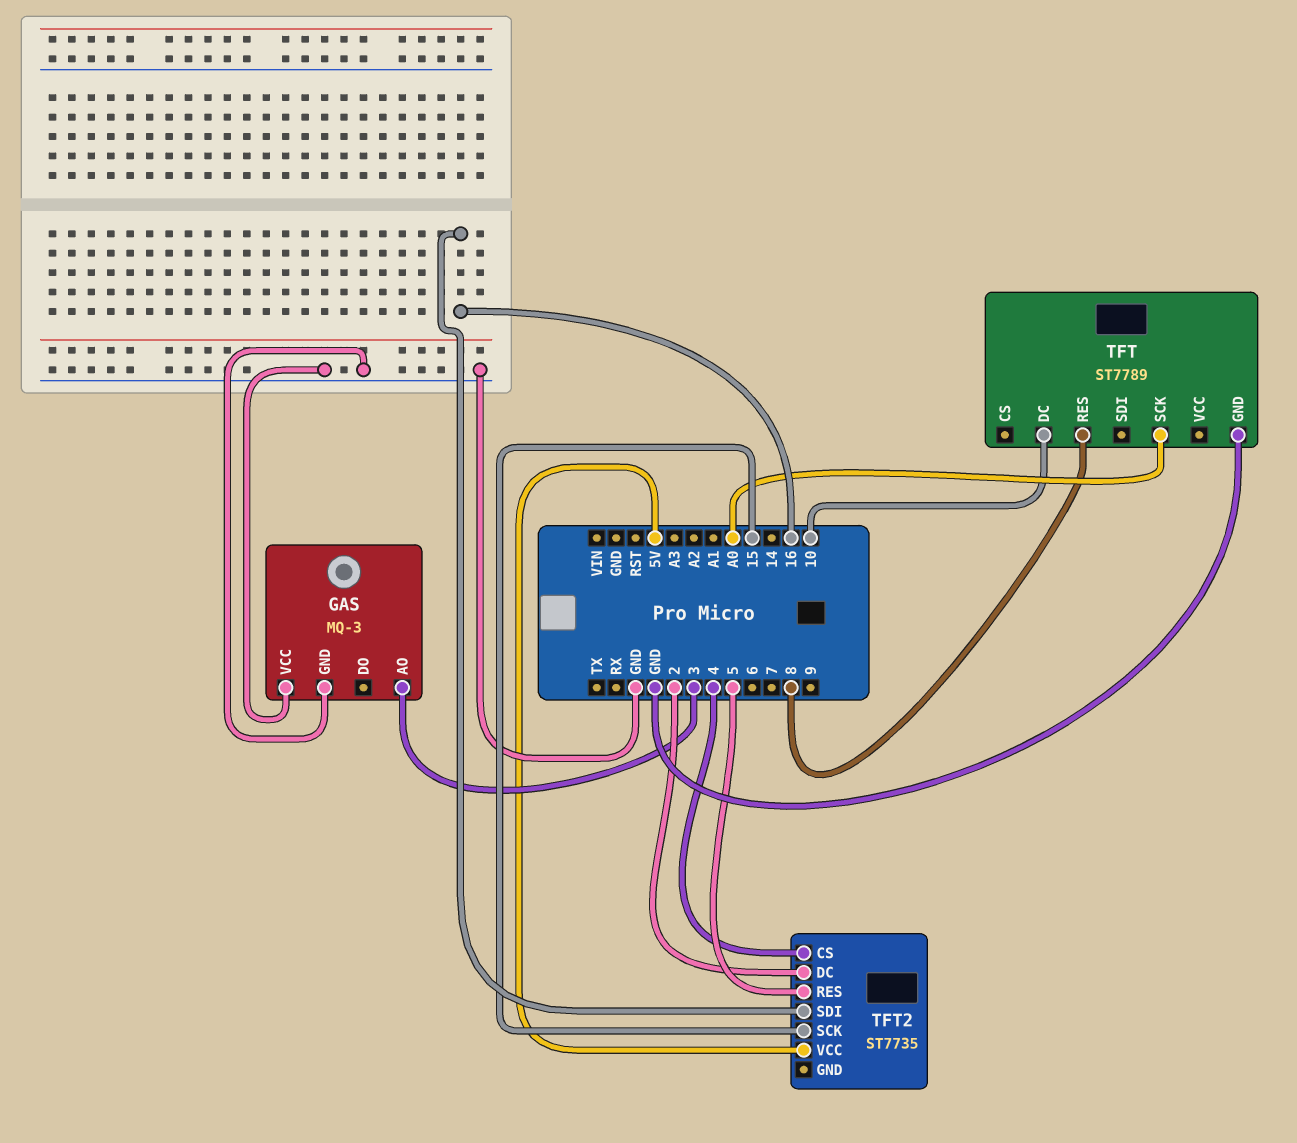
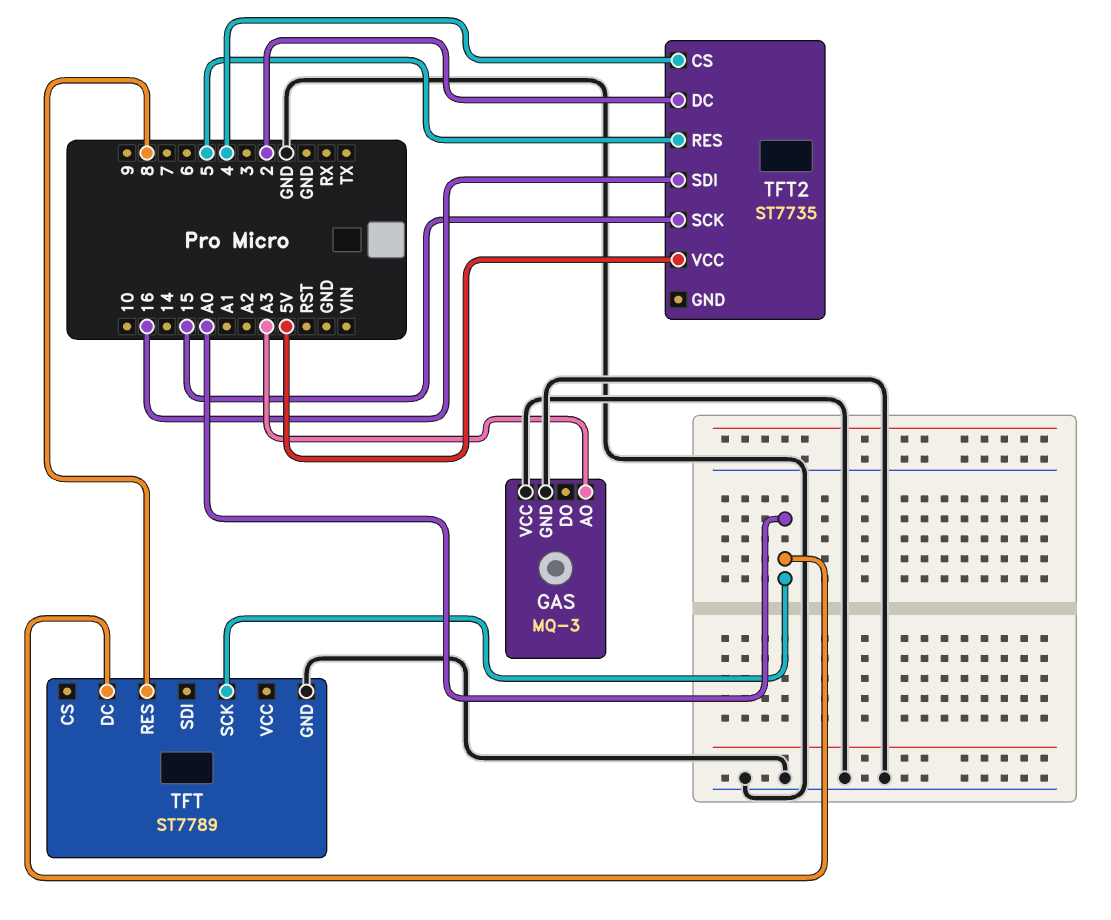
GAS pin AO: 3 -> A3
TFT pin DC: 10 -> A0

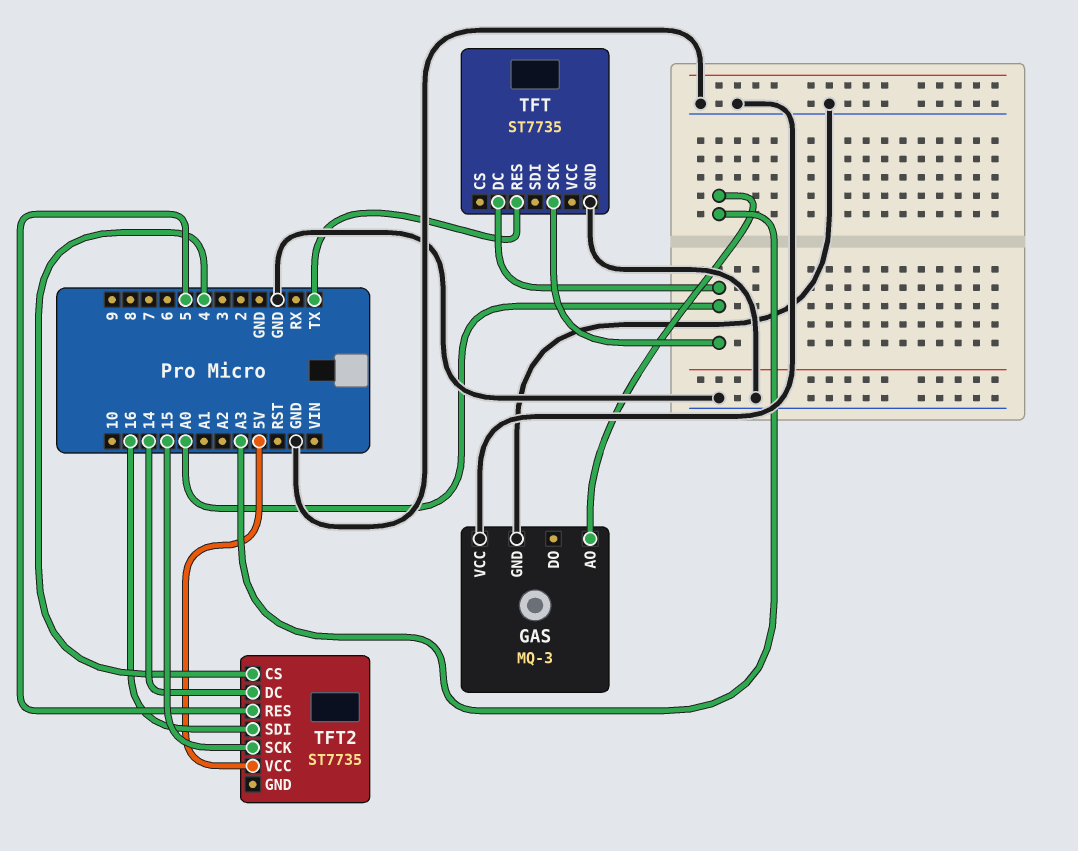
TFT: ST7789 -> ST7735
TFT pin RES: 8 -> TX
TFT2 pin DC: 2 -> 14

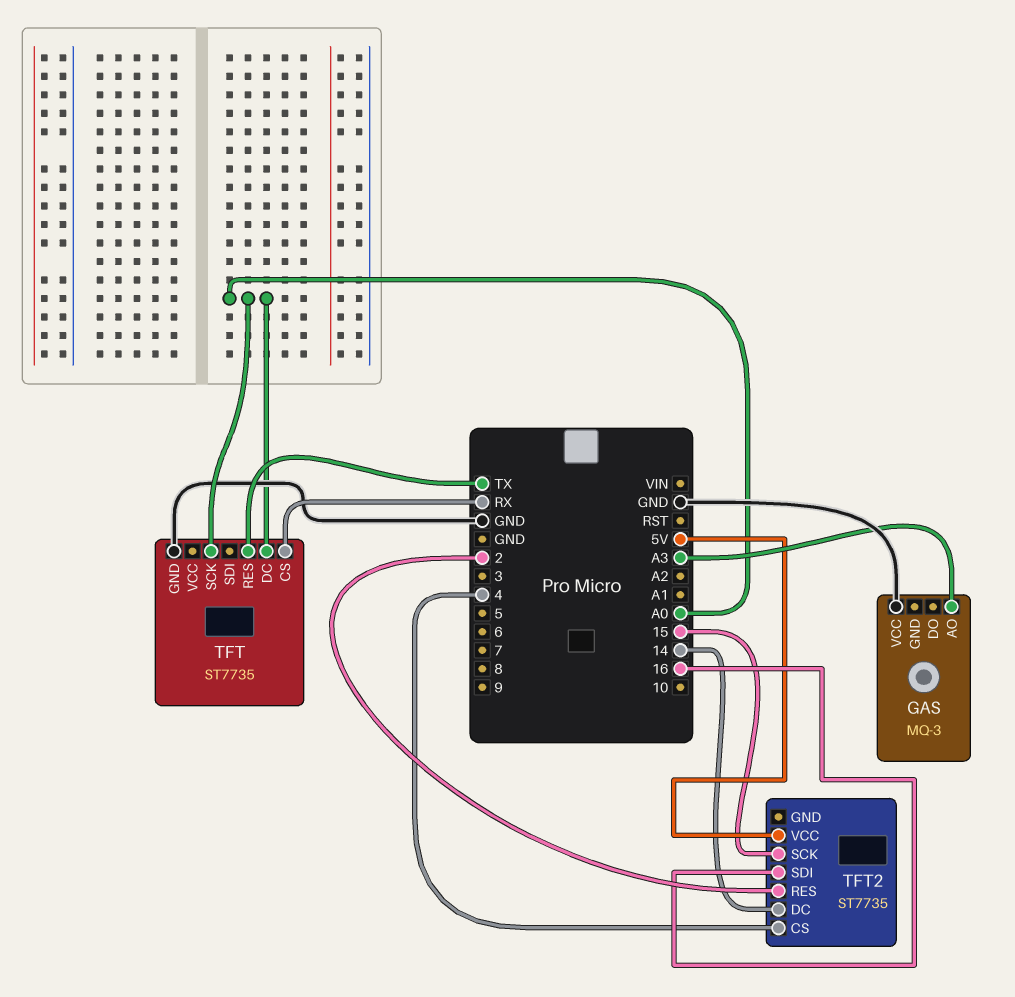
GAS pin GND: GND -> none
TFT pin CS: none -> RX
TFT2 pin RES: 5 -> 2

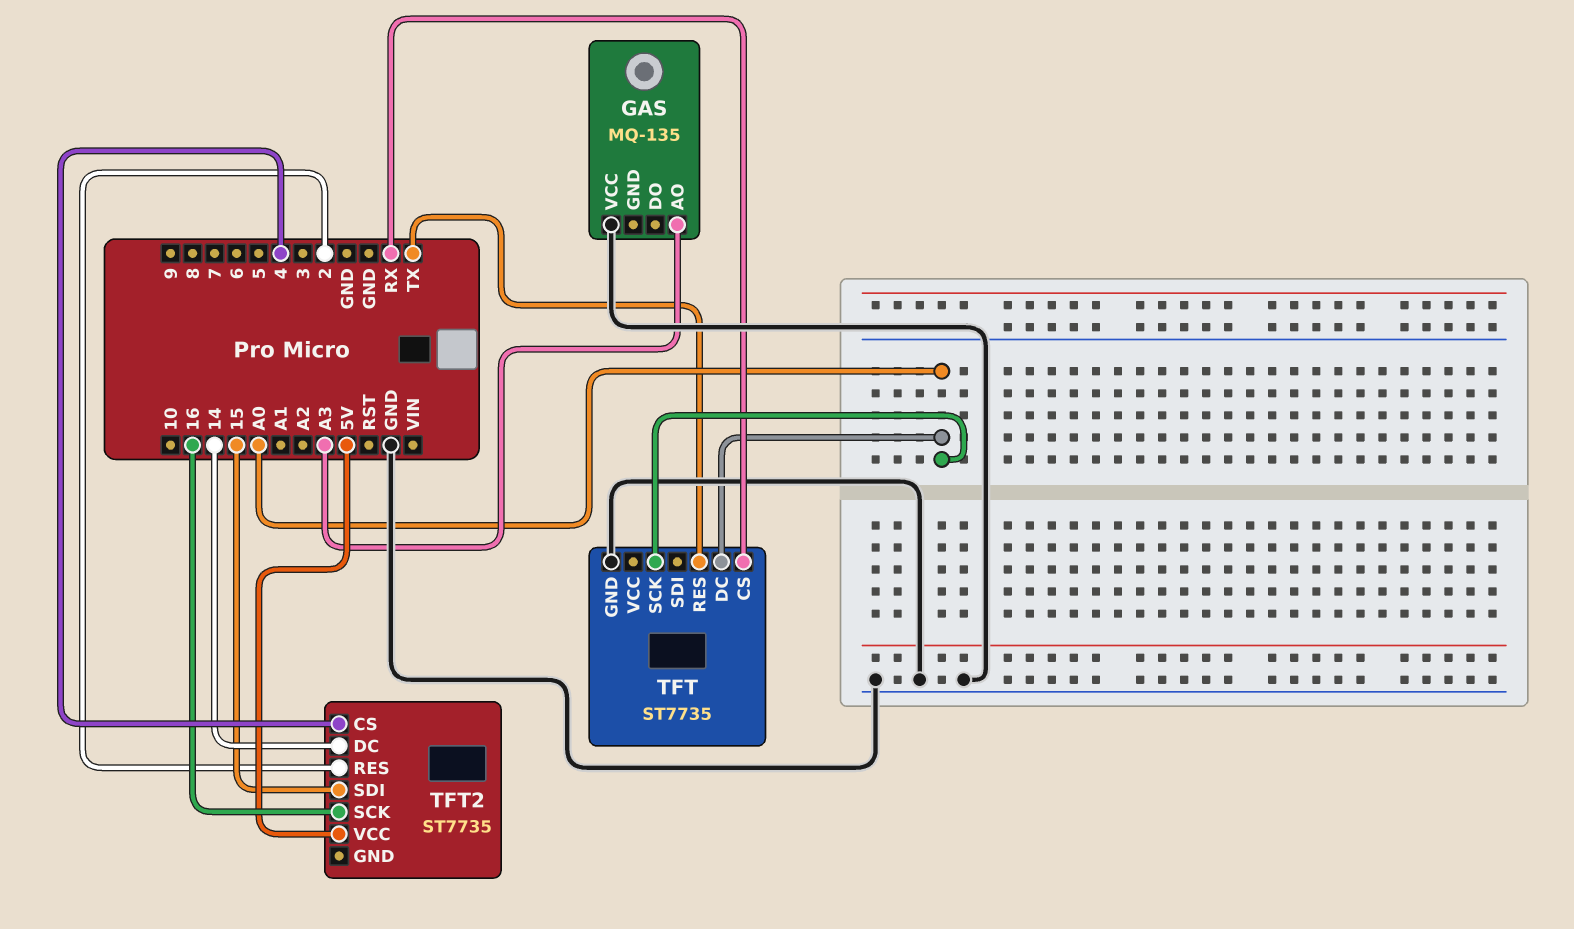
GAS: MQ-3 -> MQ-135
TFT2 pin SCK: 15 -> 16
TFT2 pin SDI: 16 -> 15

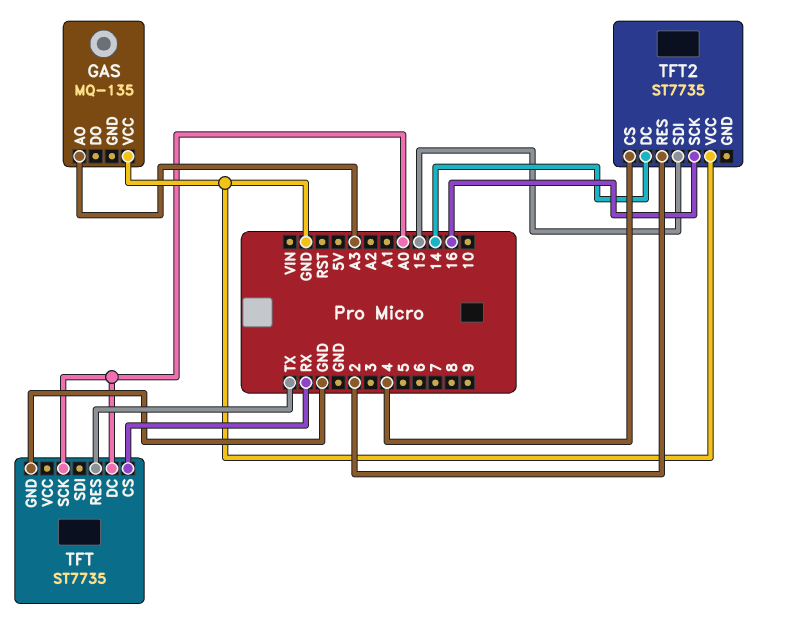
TFT2 pin VCC: 5V -> GND

